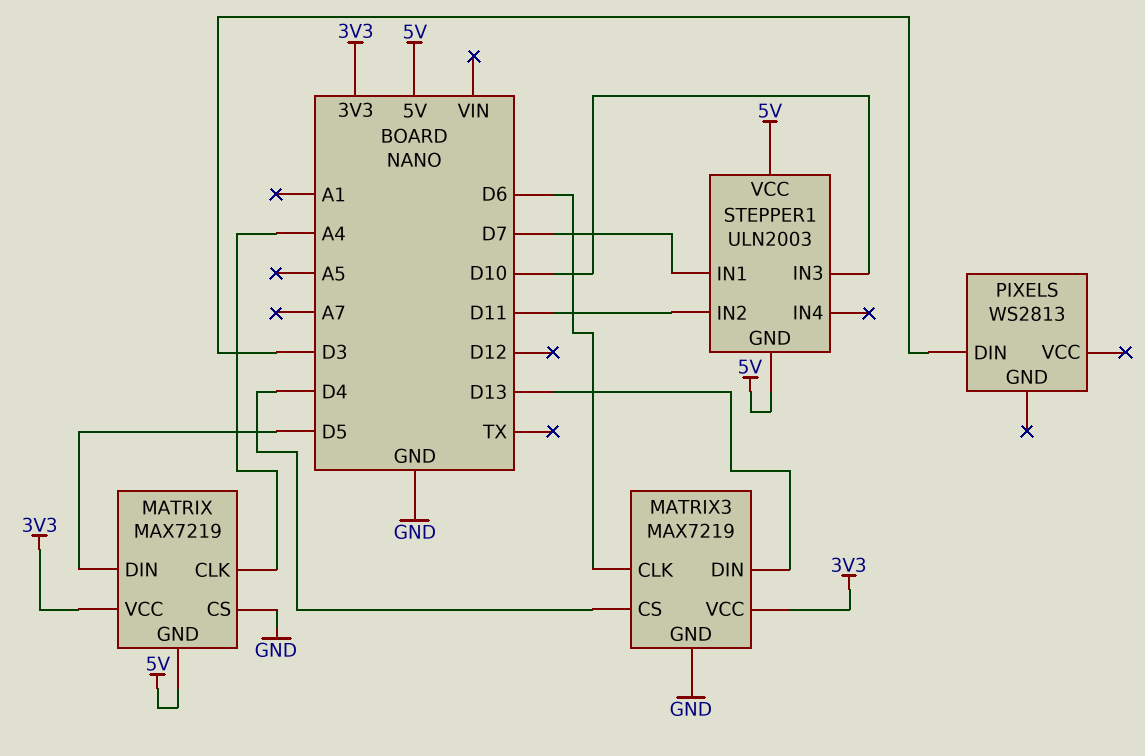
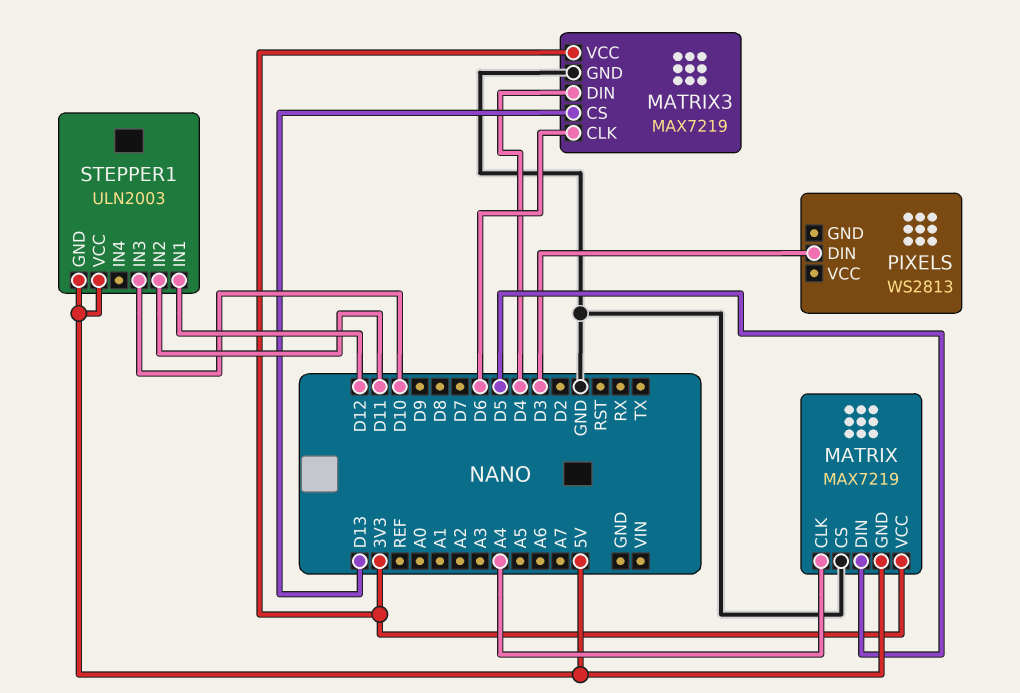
MATRIX3 pin CS: D4 -> D13
MATRIX3 pin DIN: D13 -> D4
STEPPER1 pin IN1: D7 -> D12

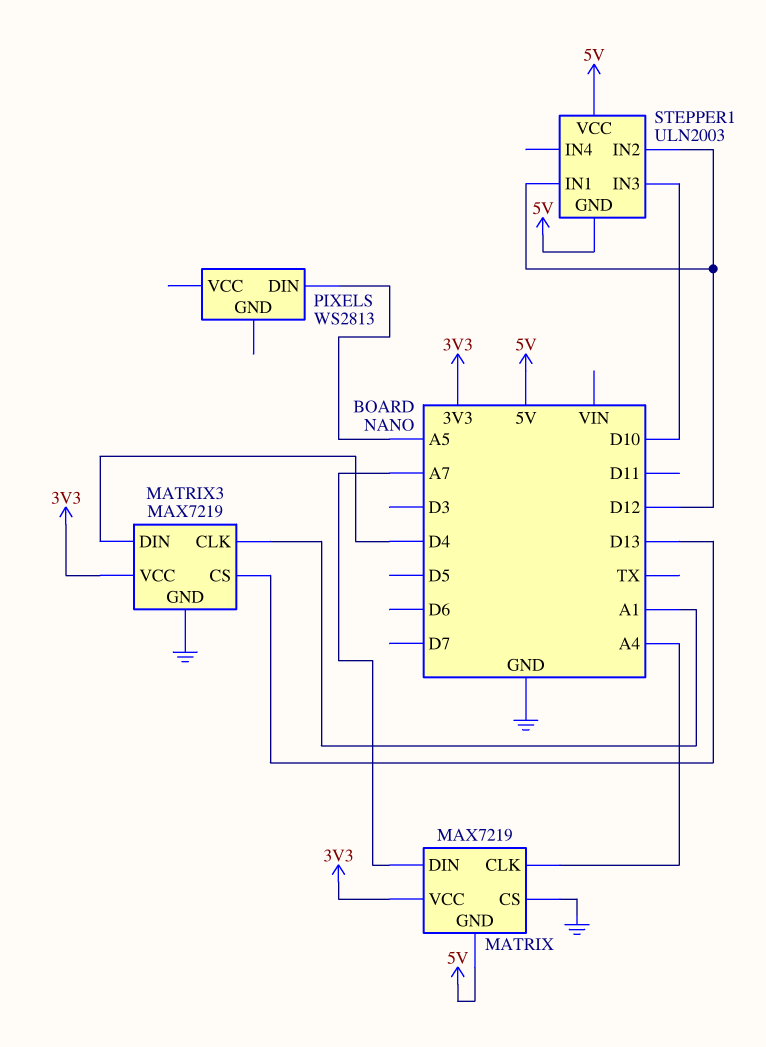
MATRIX pin DIN: D5 -> A7
MATRIX3 pin CLK: D6 -> A1
PIXELS pin DIN: D3 -> A5
STEPPER1 pin IN2: D11 -> D12

